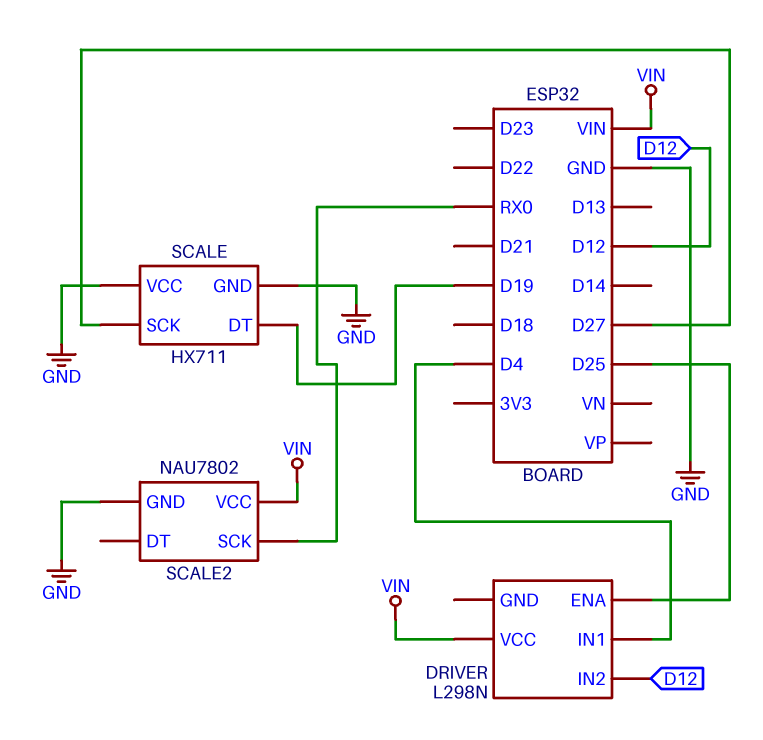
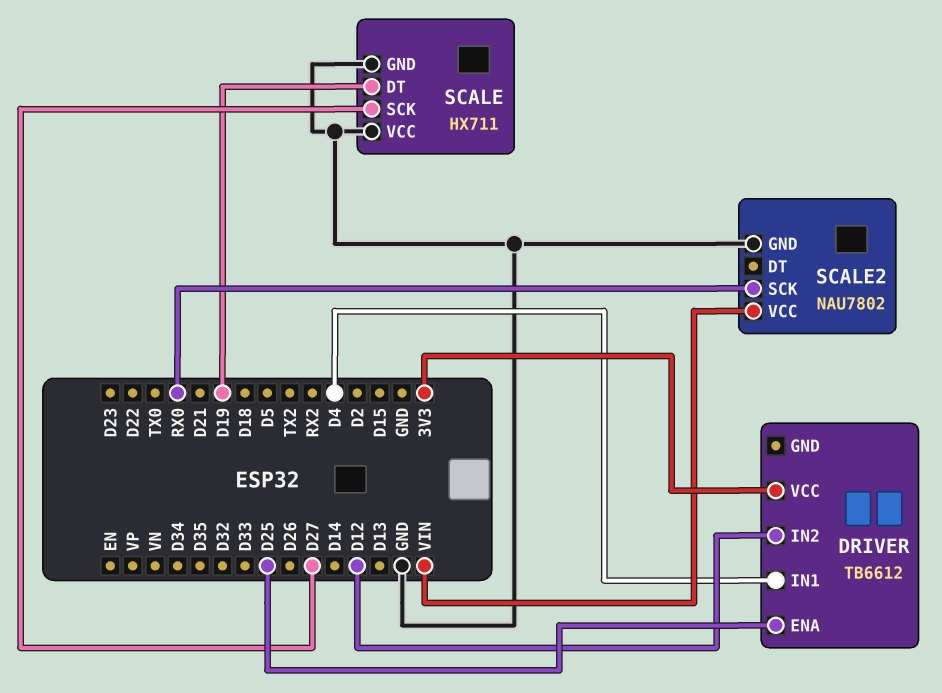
DRIVER: L298N -> TB6612
DRIVER pin VCC: VIN -> 3V3

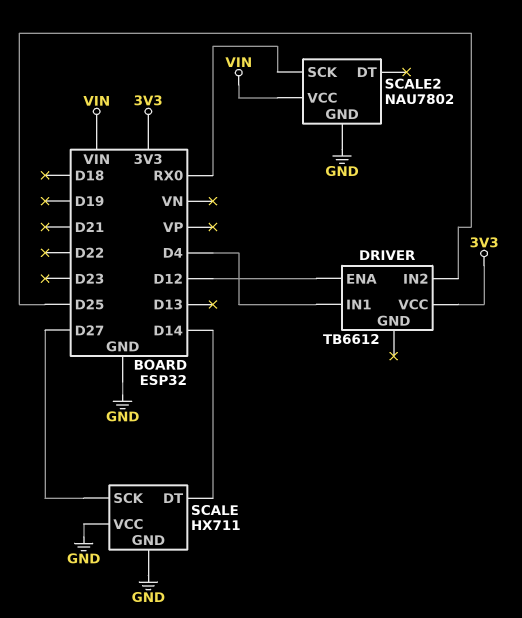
DRIVER pin ENA: D25 -> D12
DRIVER pin IN2: D12 -> D25
SCALE pin DT: D19 -> D14

